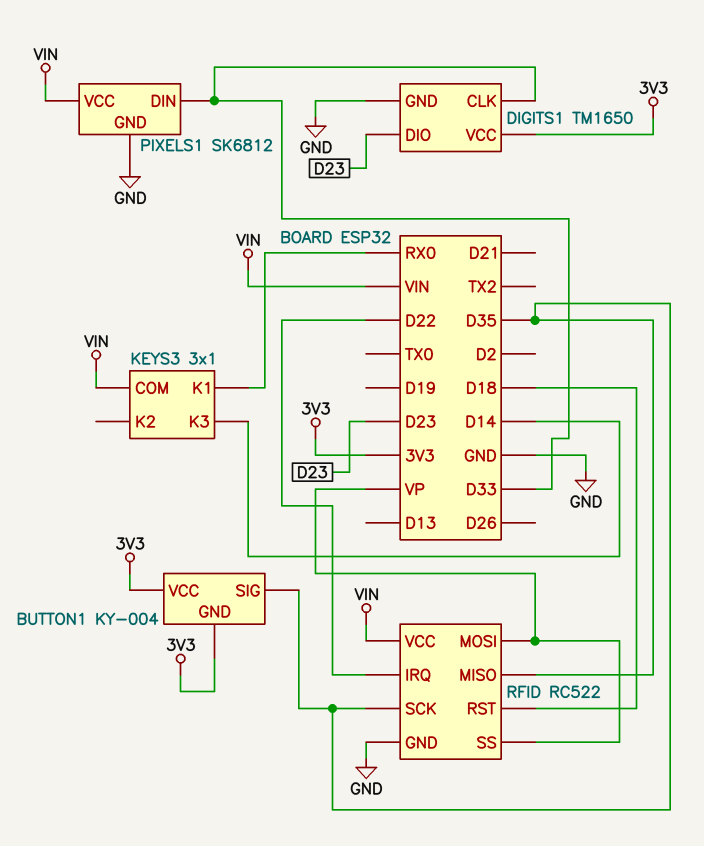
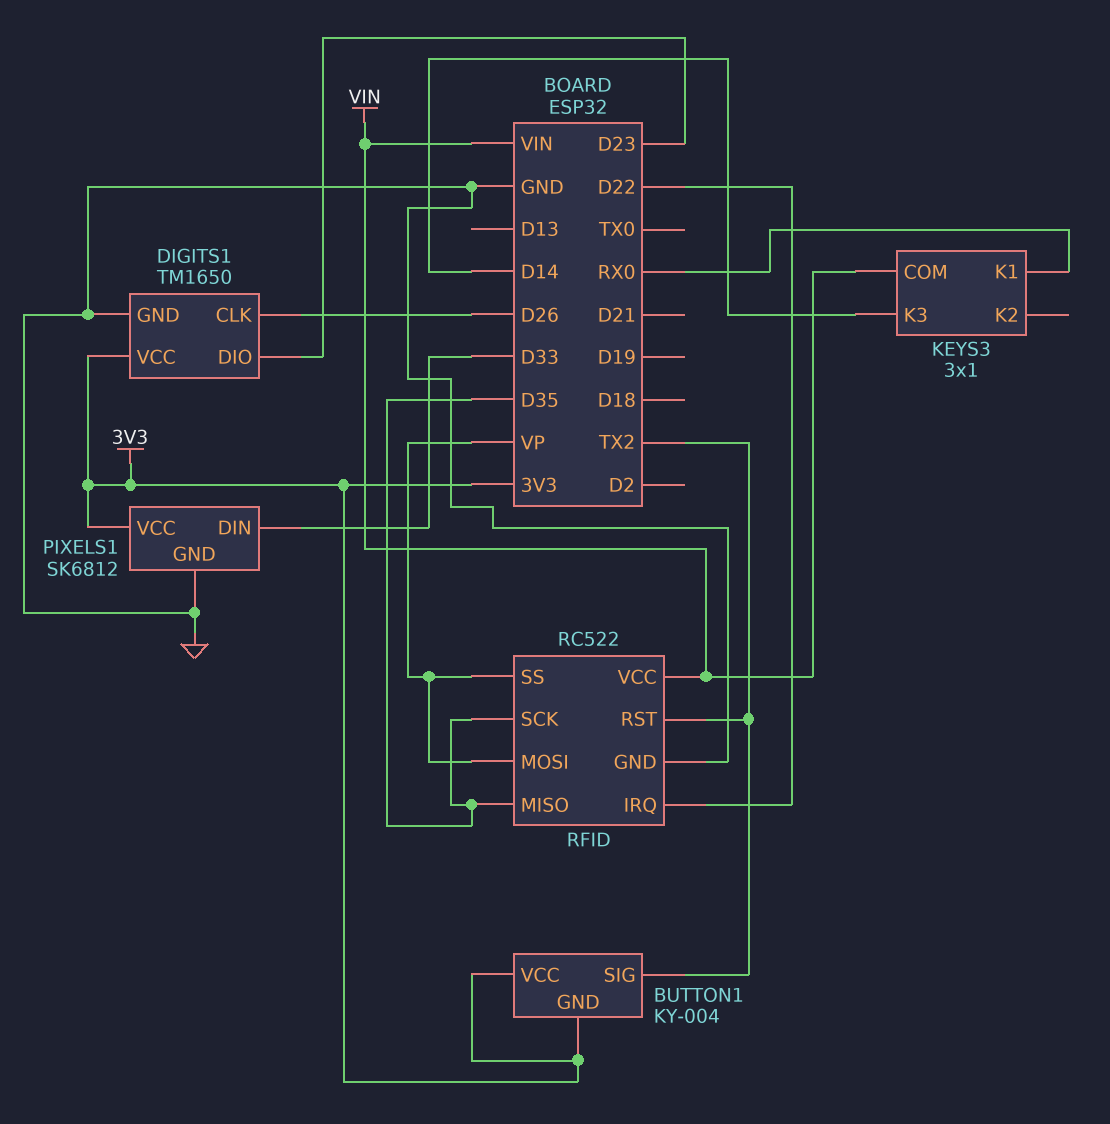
BUTTON1 pin SIG: D35 -> TX2
DIGITS1 pin CLK: D33 -> D26
PIXELS1 pin VCC: VIN -> 3V3
RFID pin RST: D18 -> TX2

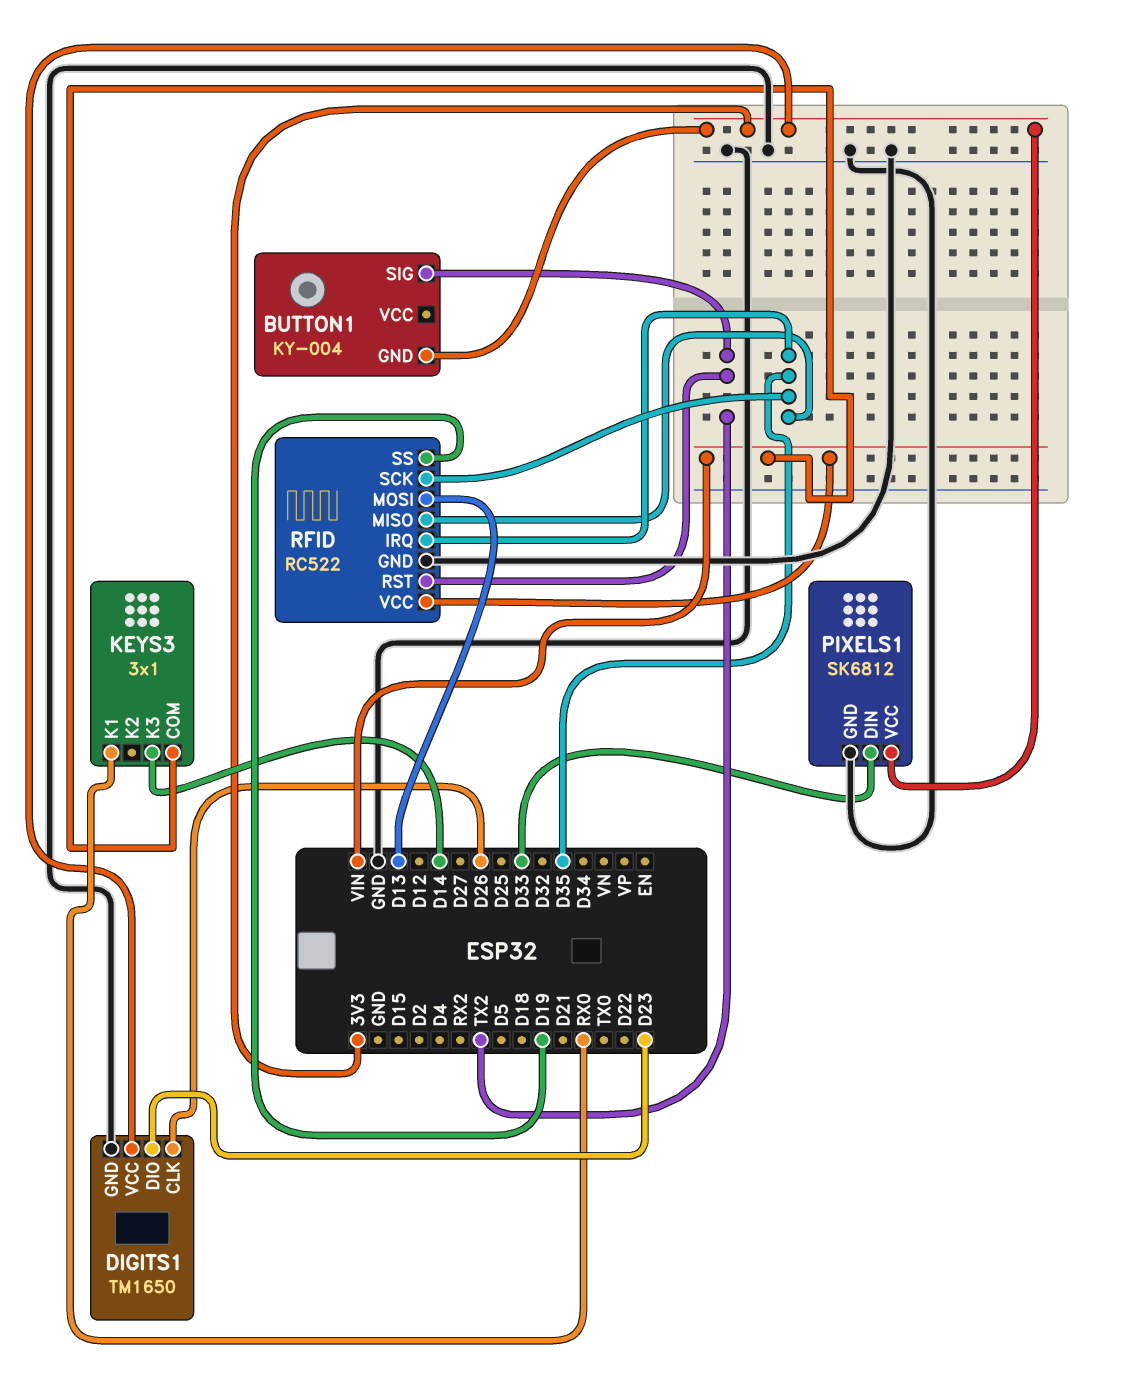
BUTTON1 pin VCC: 3V3 -> none
RFID pin IRQ: D22 -> D35
RFID pin MOSI: VP -> D13
RFID pin SS: VP -> D19

